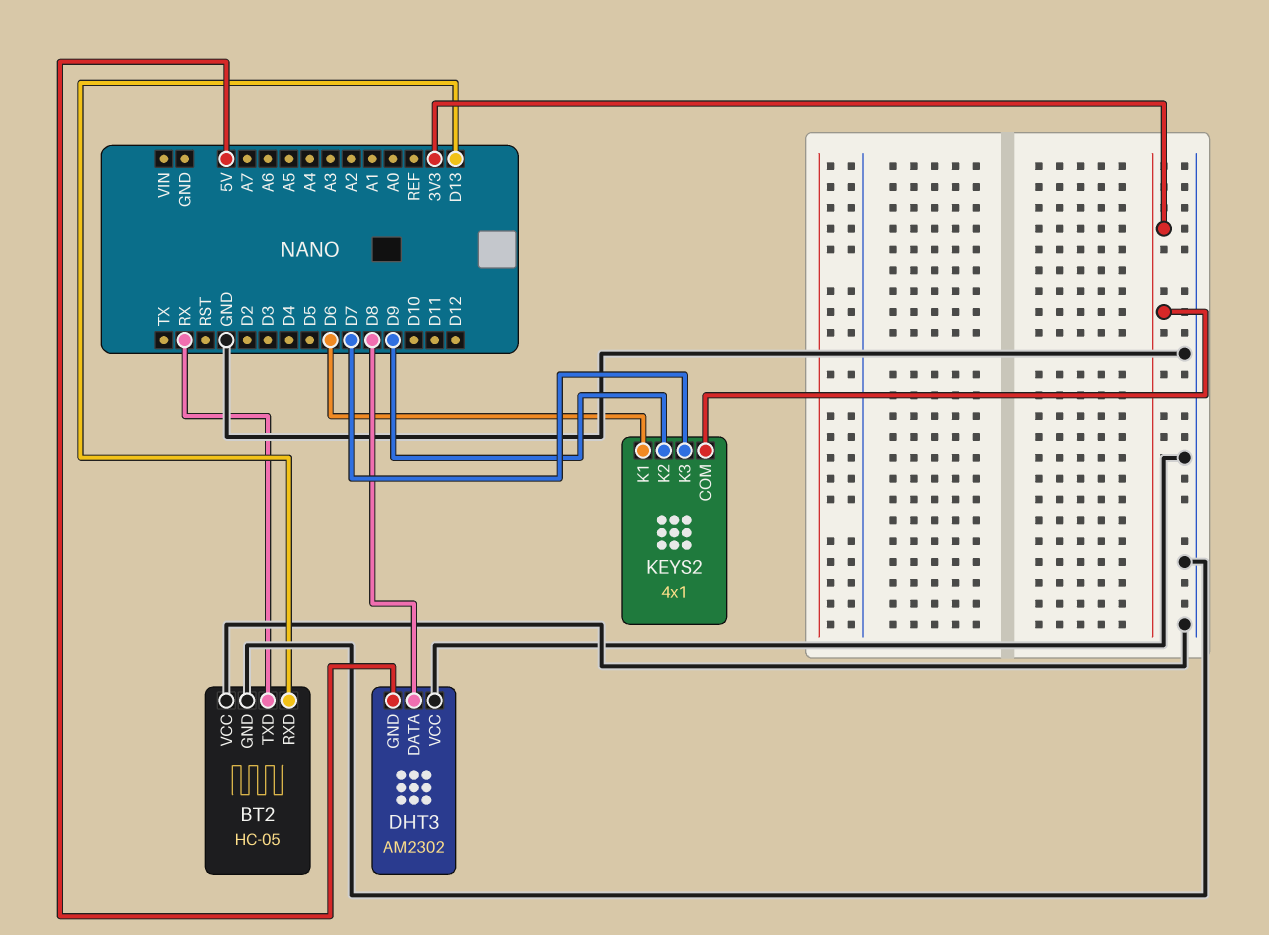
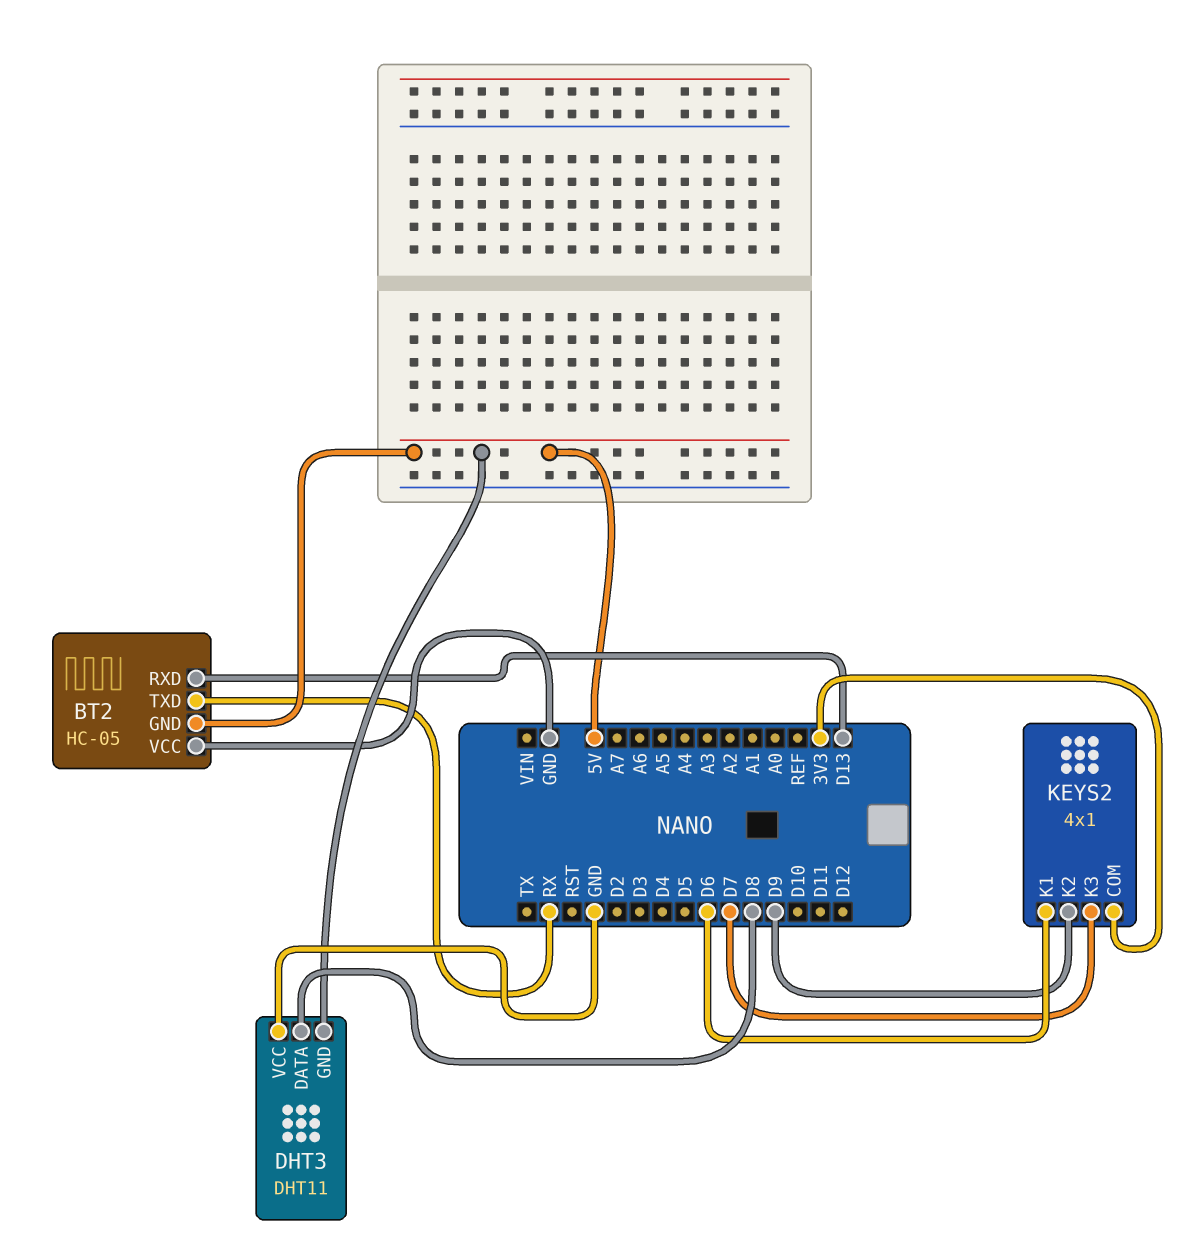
BT2 pin GND: GND -> 5V
DHT3: AM2302 -> DHT11

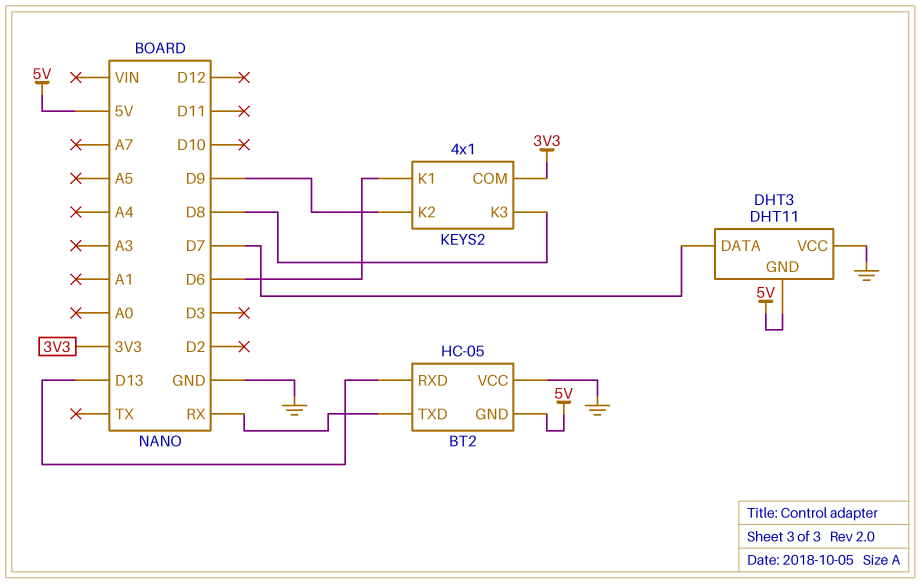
DHT3 pin DATA: D8 -> D7
KEYS2 pin K3: D7 -> D8

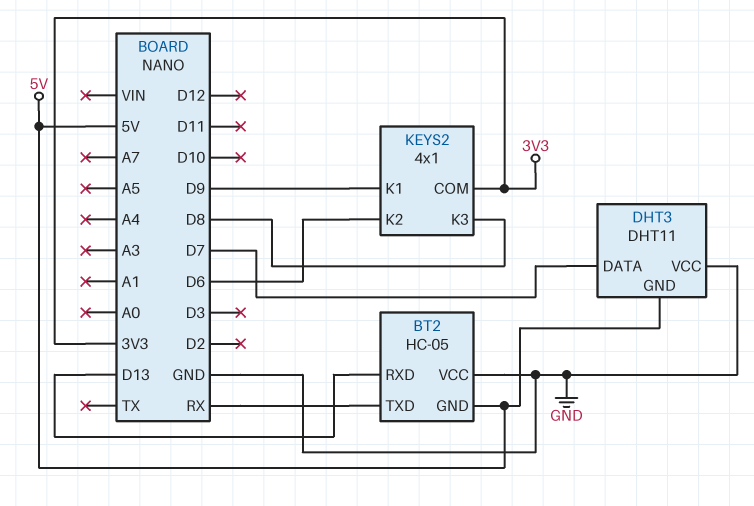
KEYS2 pin K1: D6 -> D9
KEYS2 pin K2: D9 -> D6

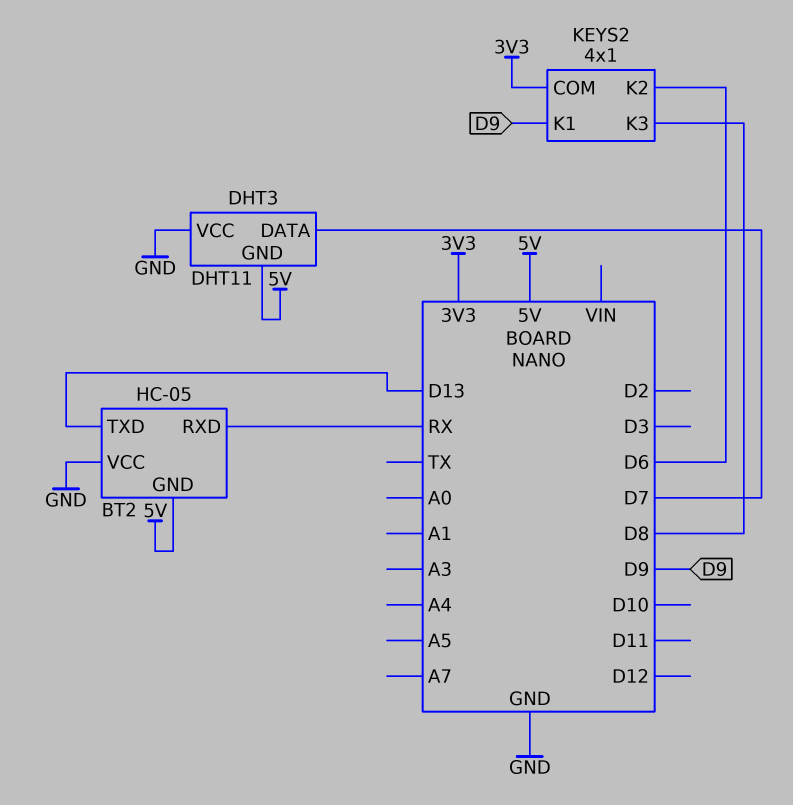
BT2 pin RXD: D13 -> RX
BT2 pin TXD: RX -> D13

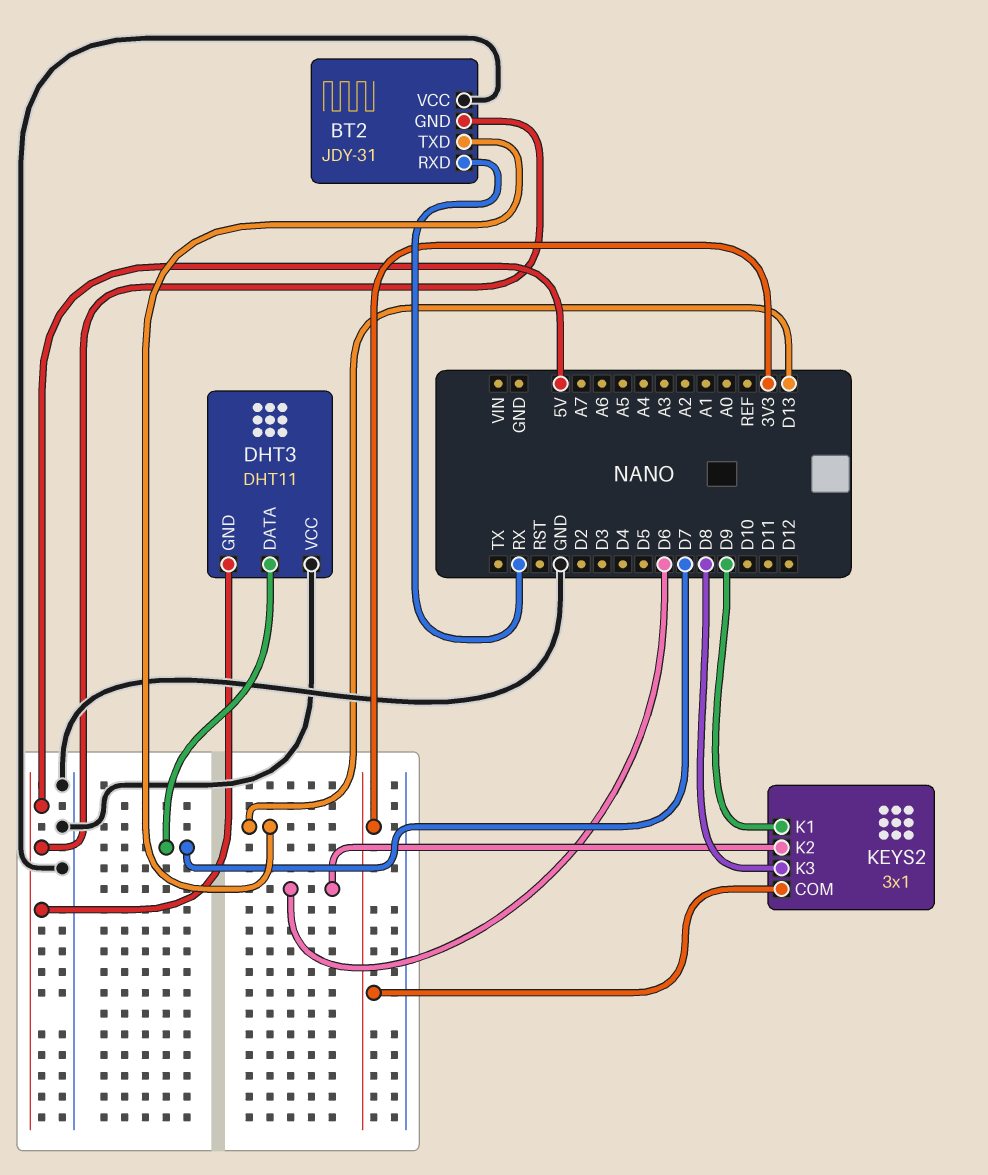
BT2: HC-05 -> JDY-31
KEYS2: 4x1 -> 3x1

